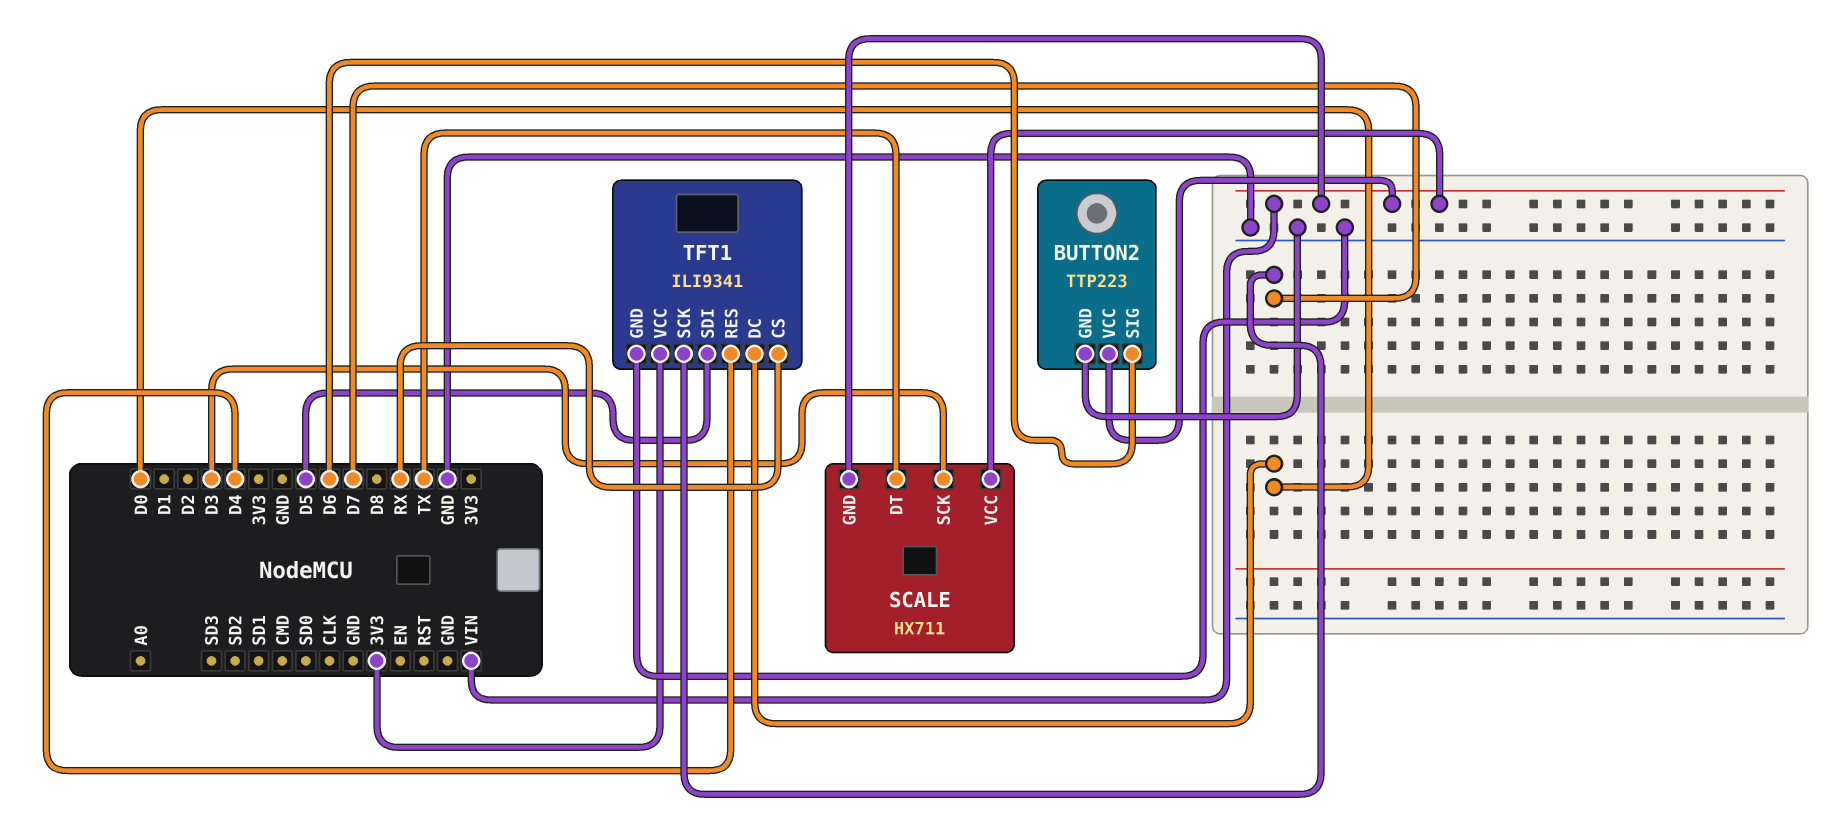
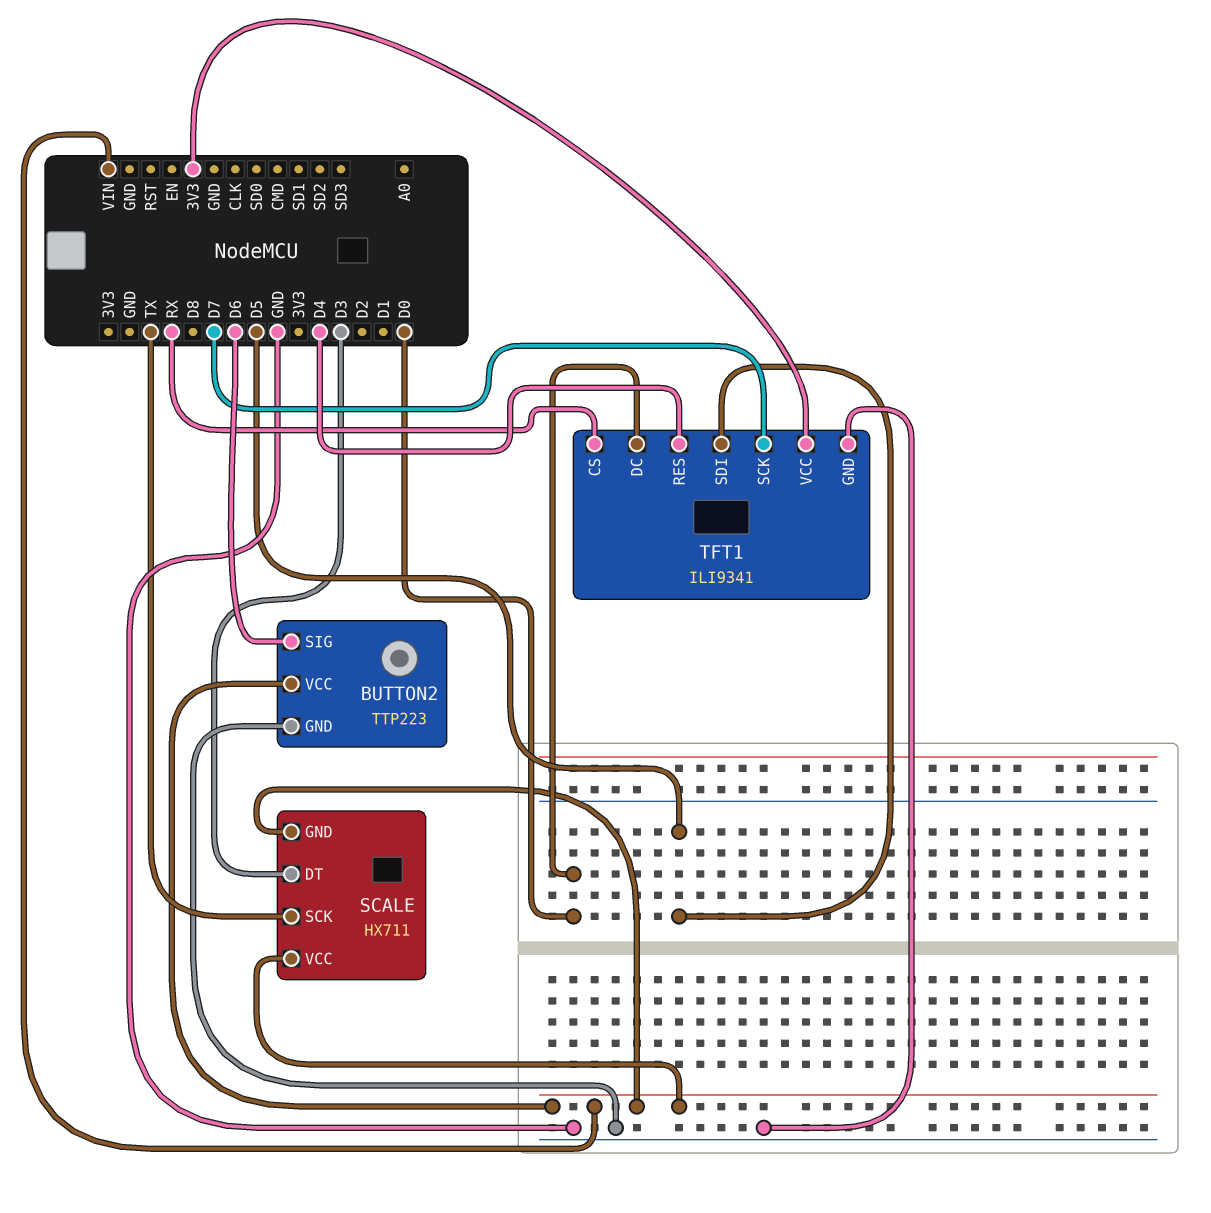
SCALE pin DT: TX -> D3
SCALE pin SCK: D3 -> TX

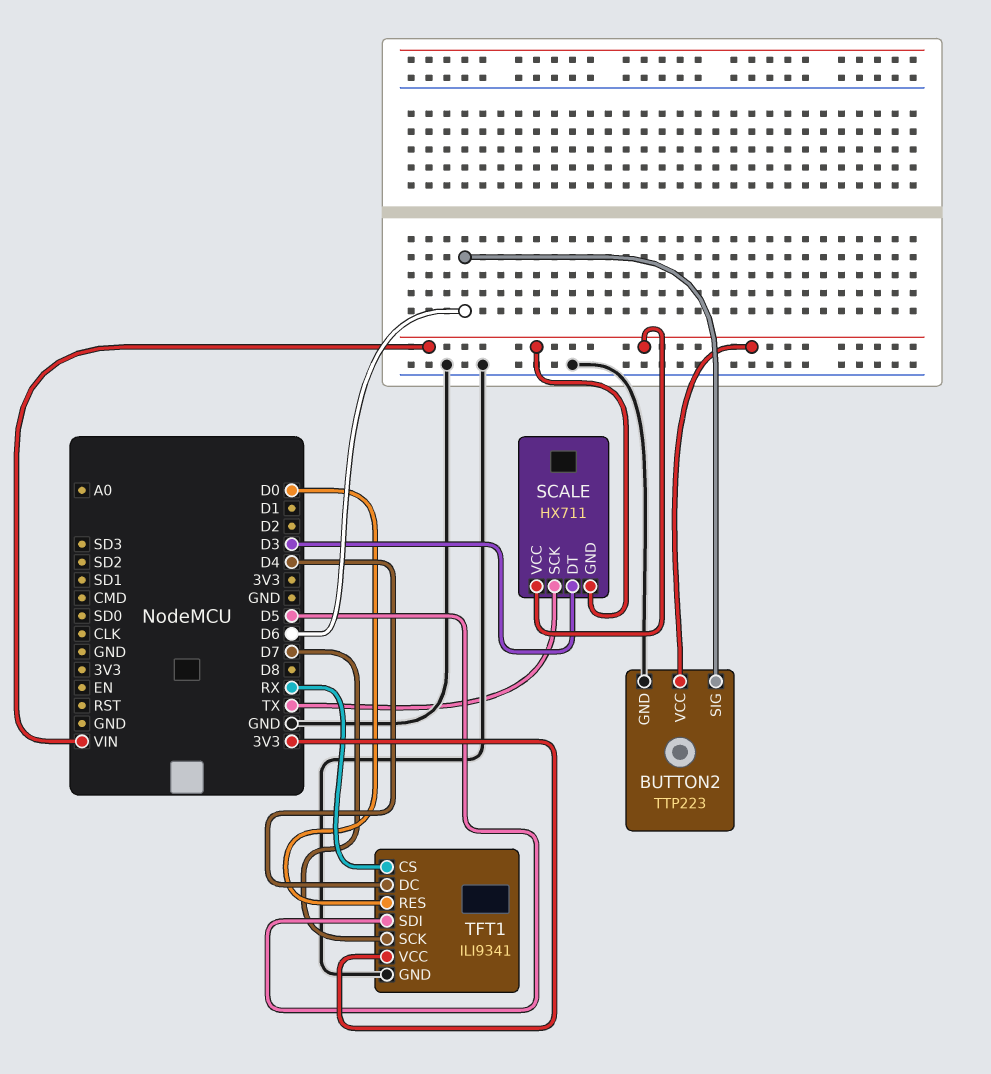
TFT1 pin DC: D0 -> D4
TFT1 pin RES: D4 -> D0

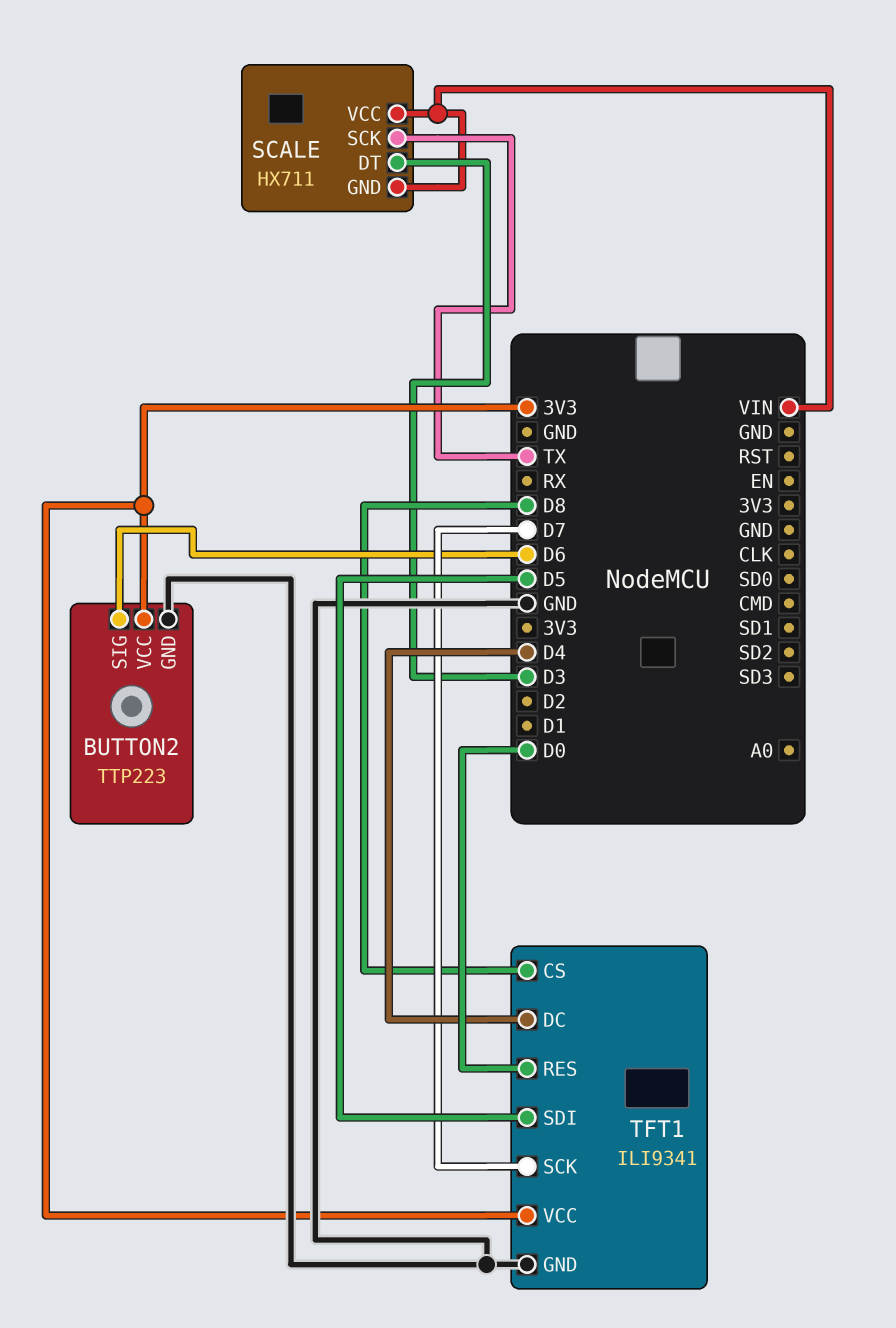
BUTTON2 pin VCC: VIN -> 3V3
TFT1 pin CS: RX -> D8

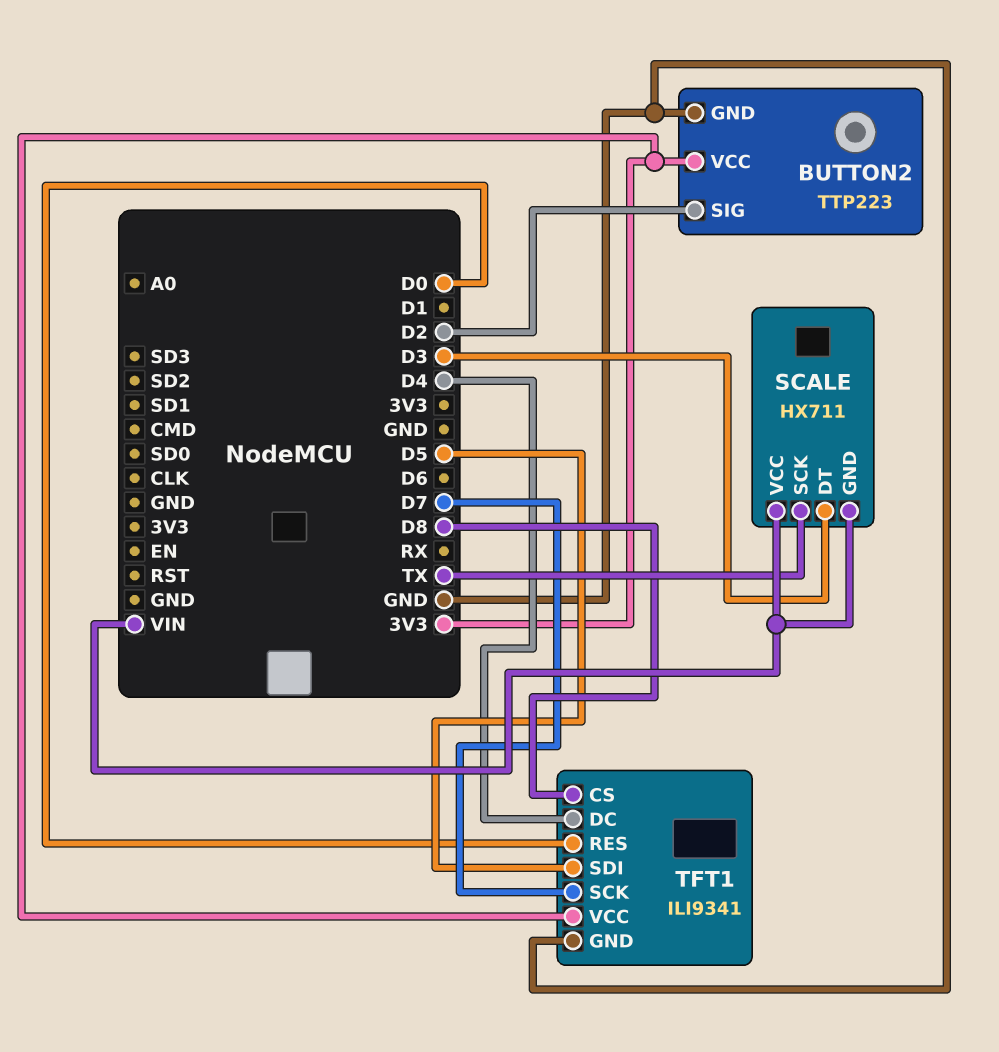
BUTTON2 pin SIG: D6 -> D2

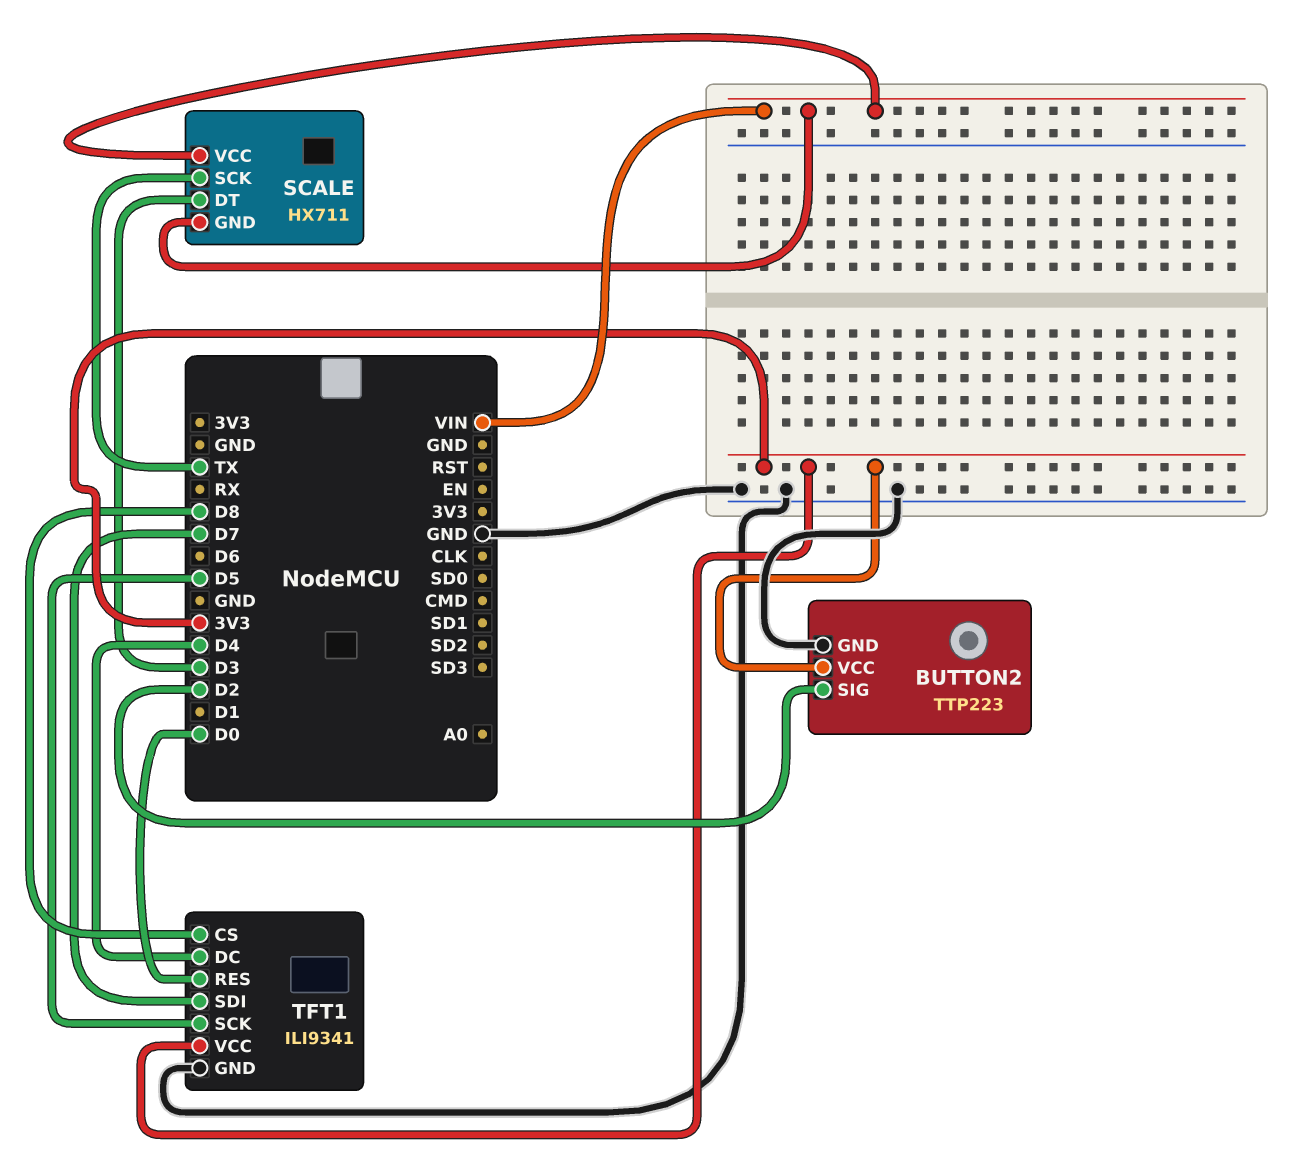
TFT1 pin SCK: D7 -> D5
TFT1 pin SDI: D5 -> D7

